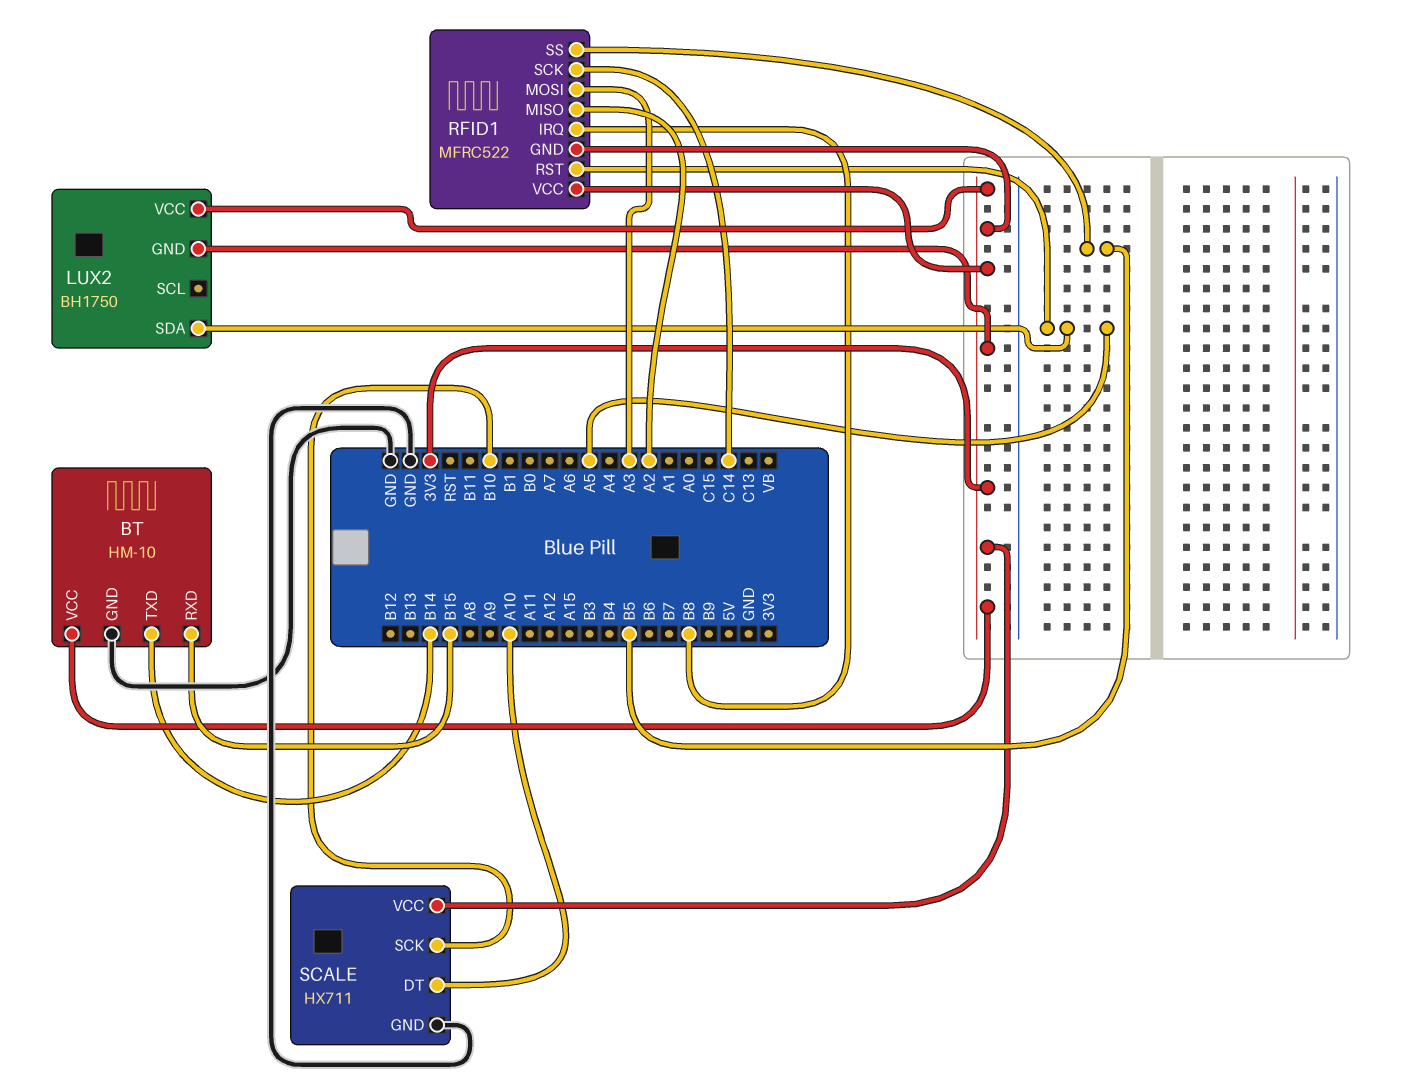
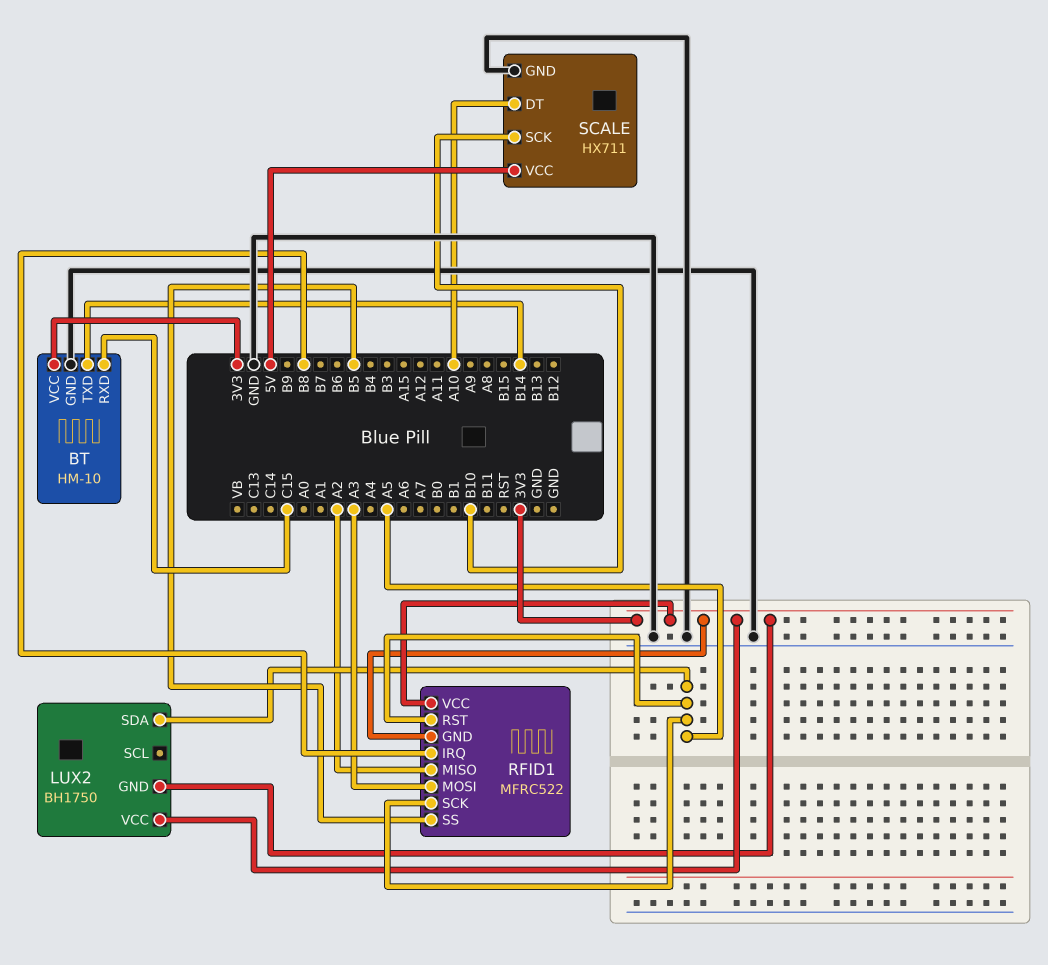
BT pin RXD: B15 -> C15
RFID1 pin SCK: C14 -> A5
SCALE pin VCC: 3V3 -> 5V

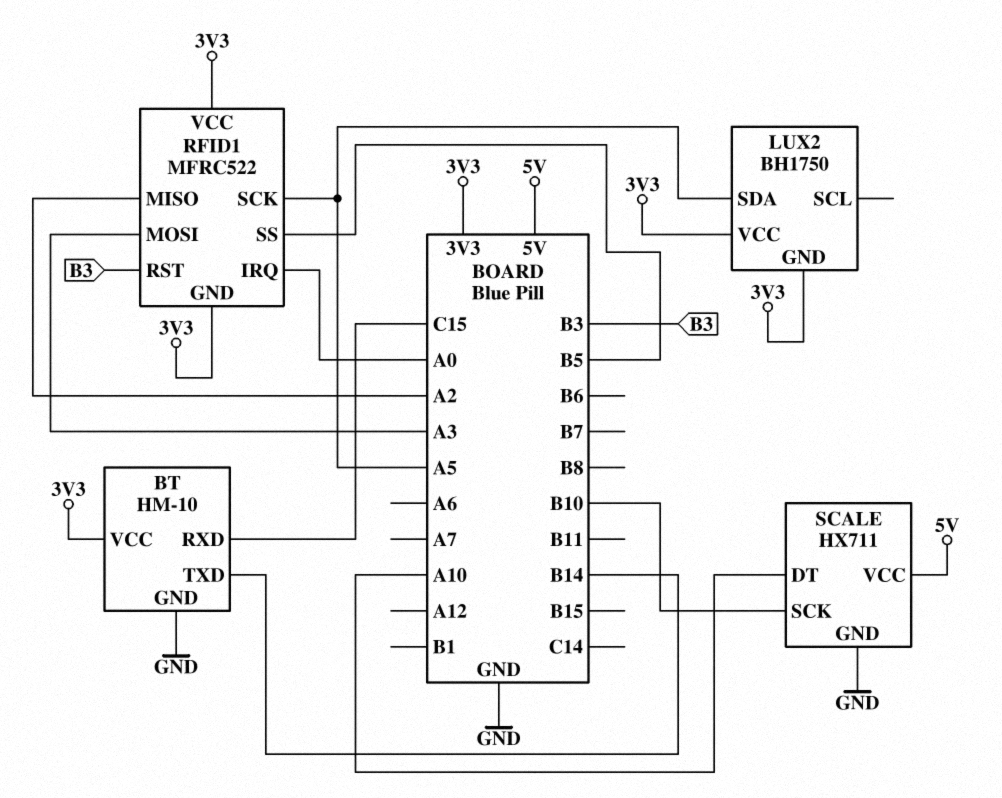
RFID1 pin IRQ: B8 -> A0
RFID1 pin RST: A5 -> B3

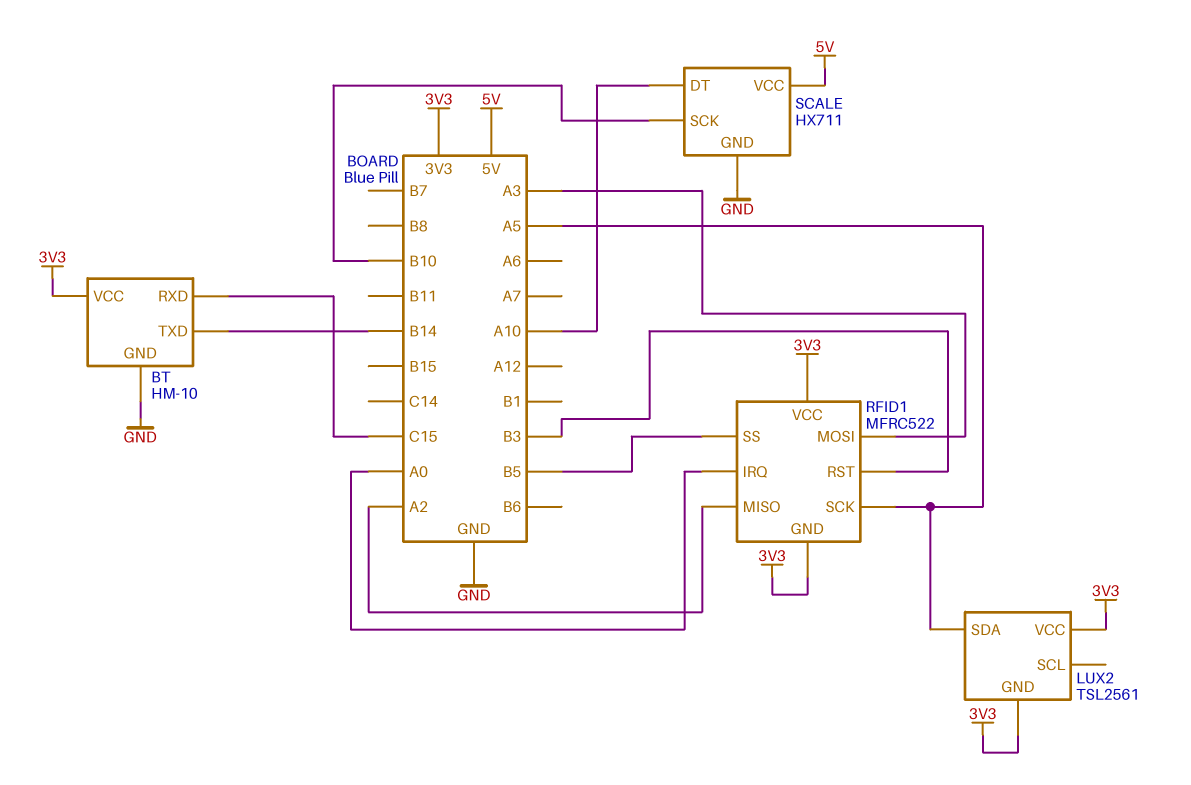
LUX2: BH1750 -> TSL2561

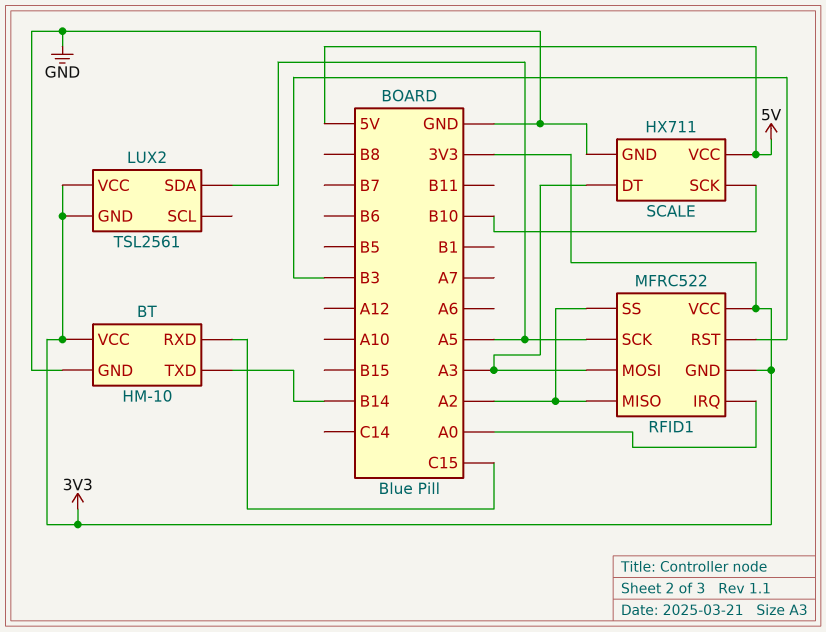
RFID1 pin SS: B5 -> A2
SCALE pin DT: A10 -> A3

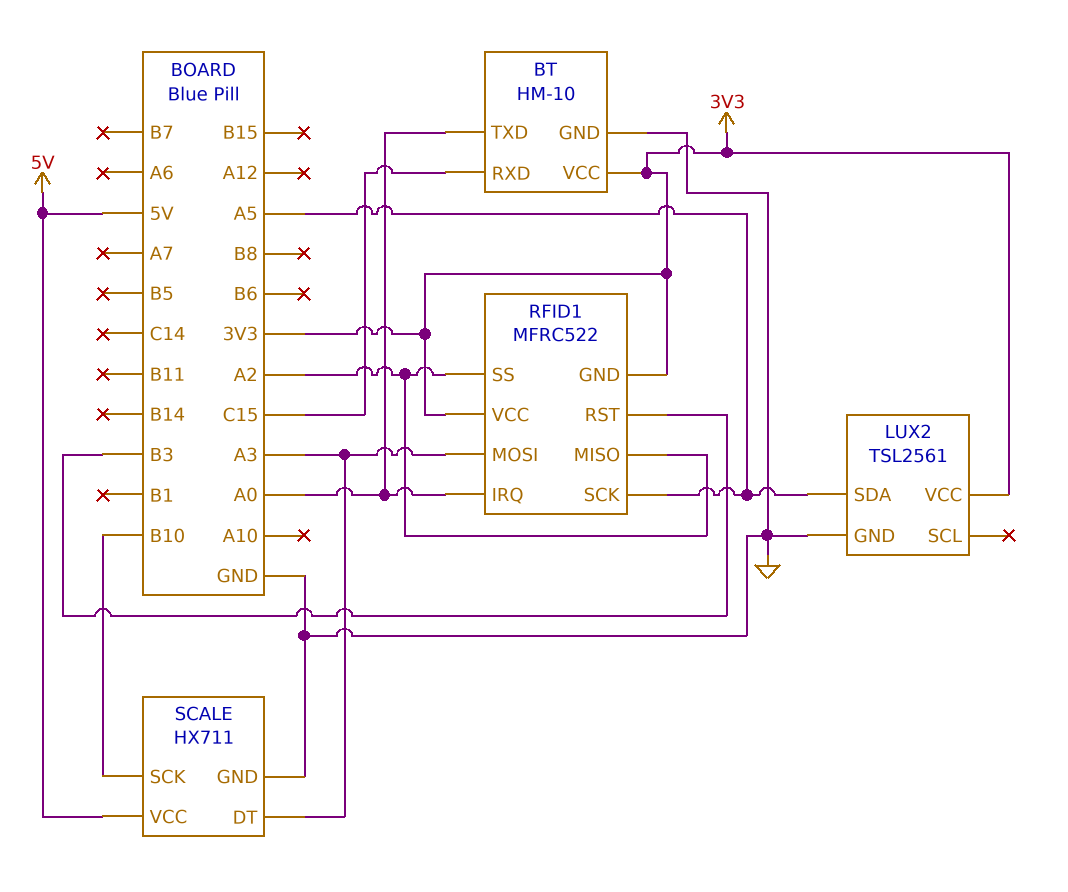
BT pin TXD: B14 -> A0
LUX2 pin GND: 3V3 -> GND

